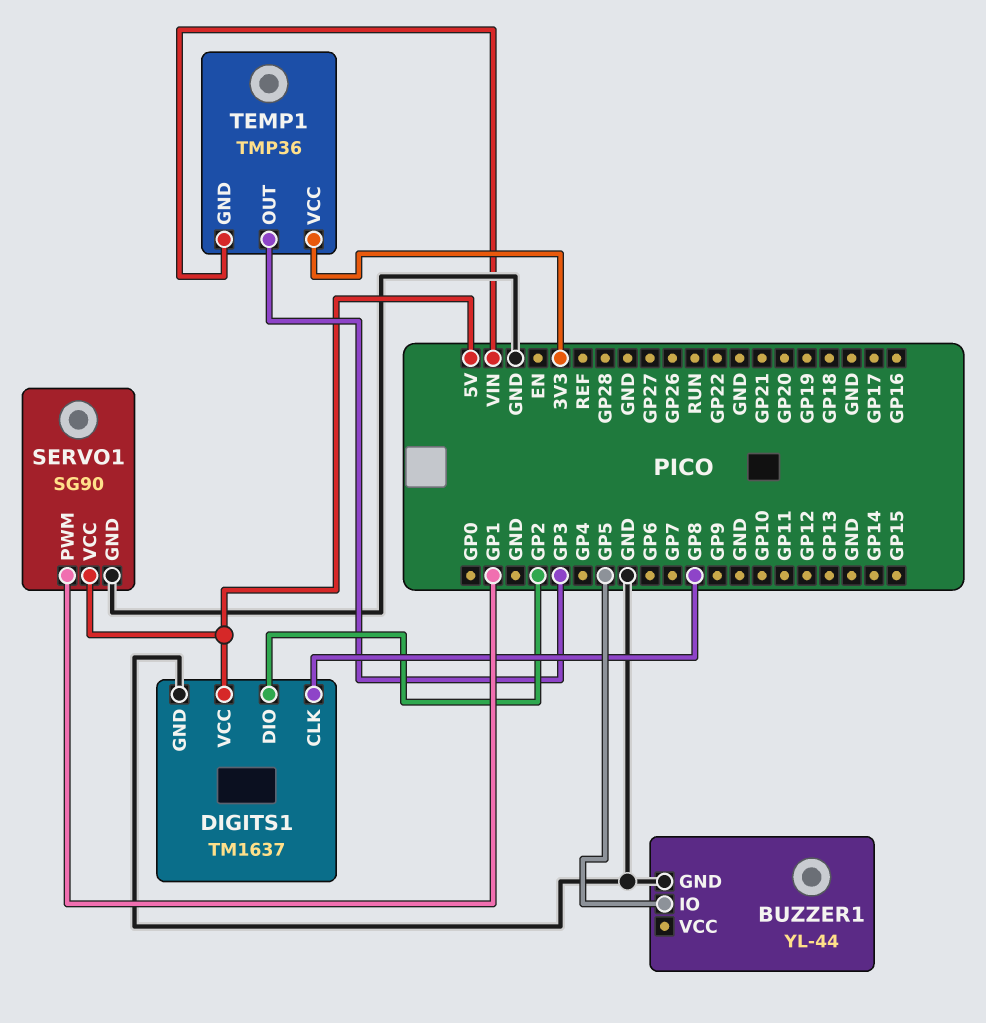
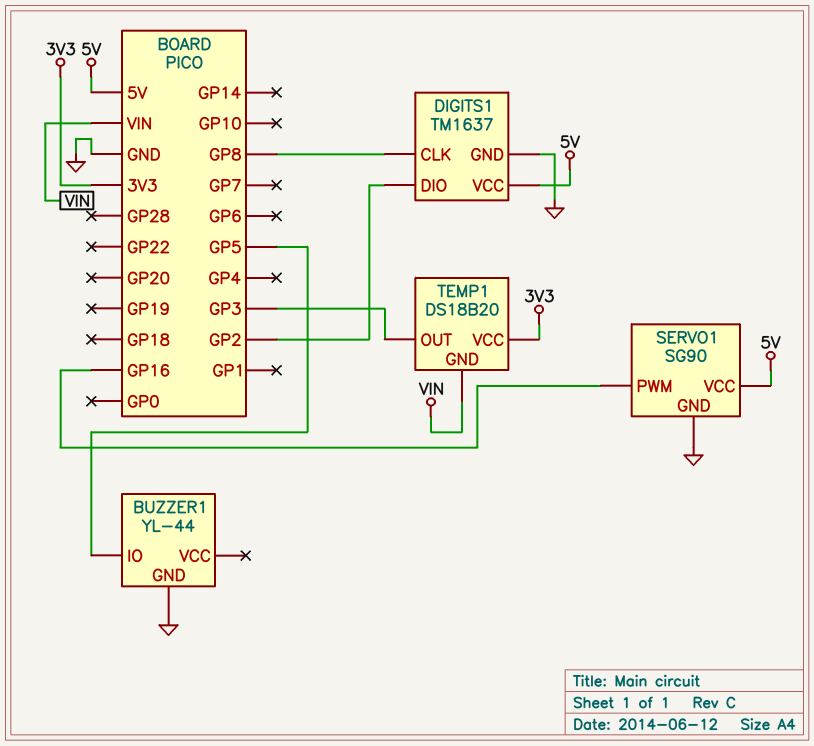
SERVO1 pin PWM: GP1 -> GP16
TEMP1: TMP36 -> DS18B20

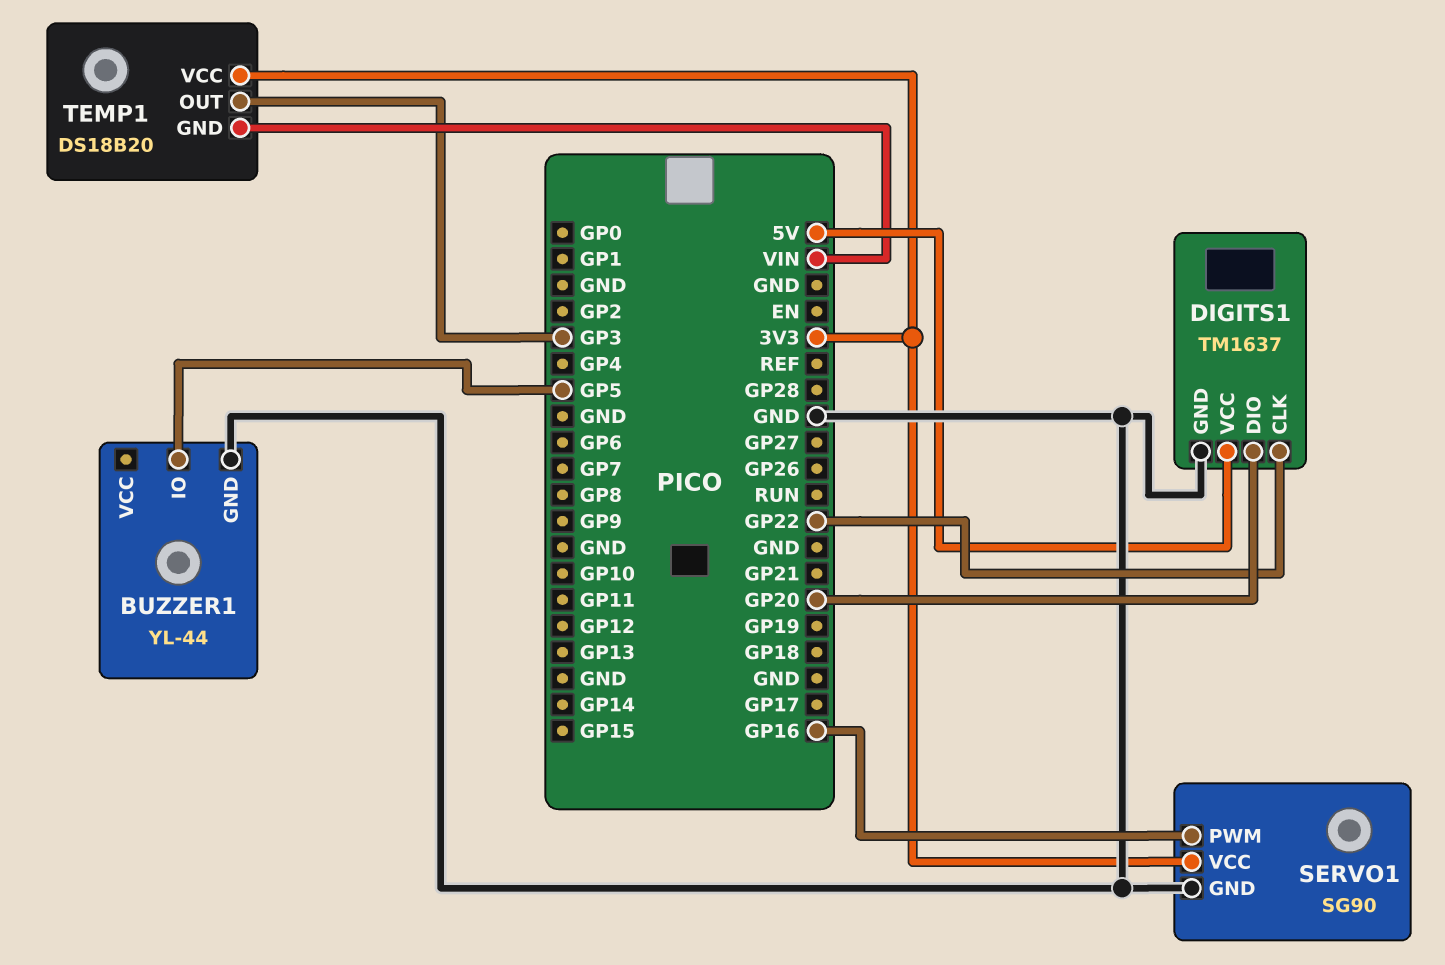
DIGITS1 pin CLK: GP8 -> GP22
DIGITS1 pin DIO: GP2 -> GP20
SERVO1 pin VCC: 5V -> 3V3

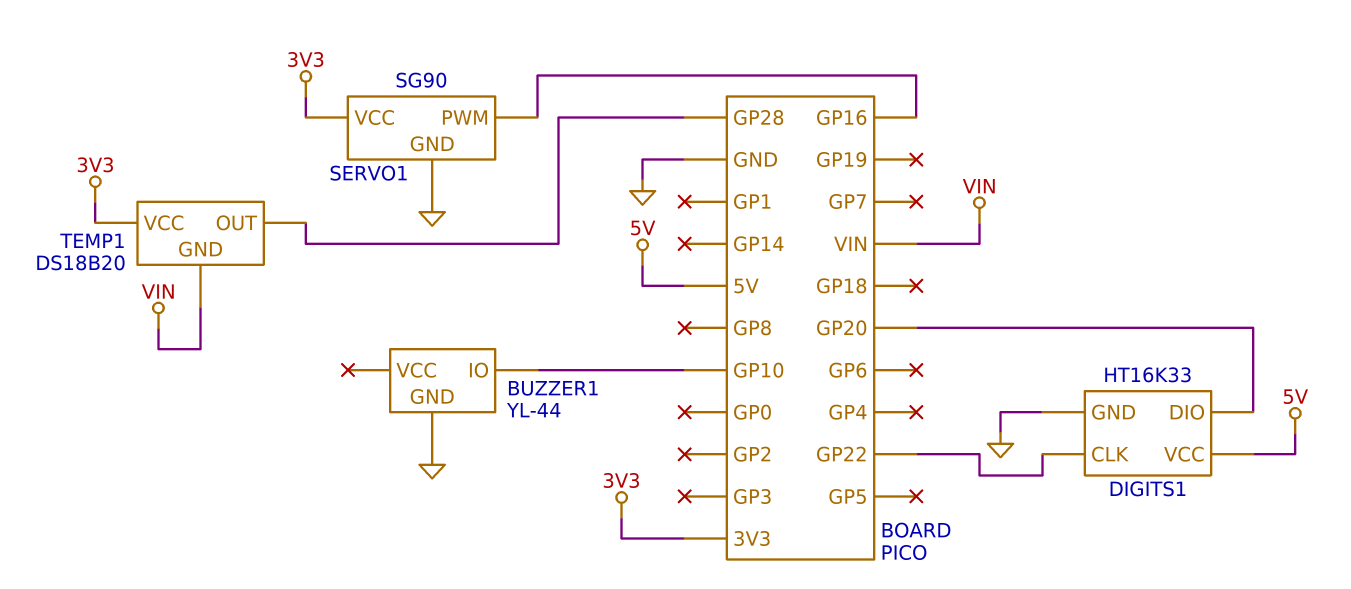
BUZZER1 pin IO: GP5 -> GP10
DIGITS1: TM1637 -> HT16K33
TEMP1 pin OUT: GP3 -> GP28

